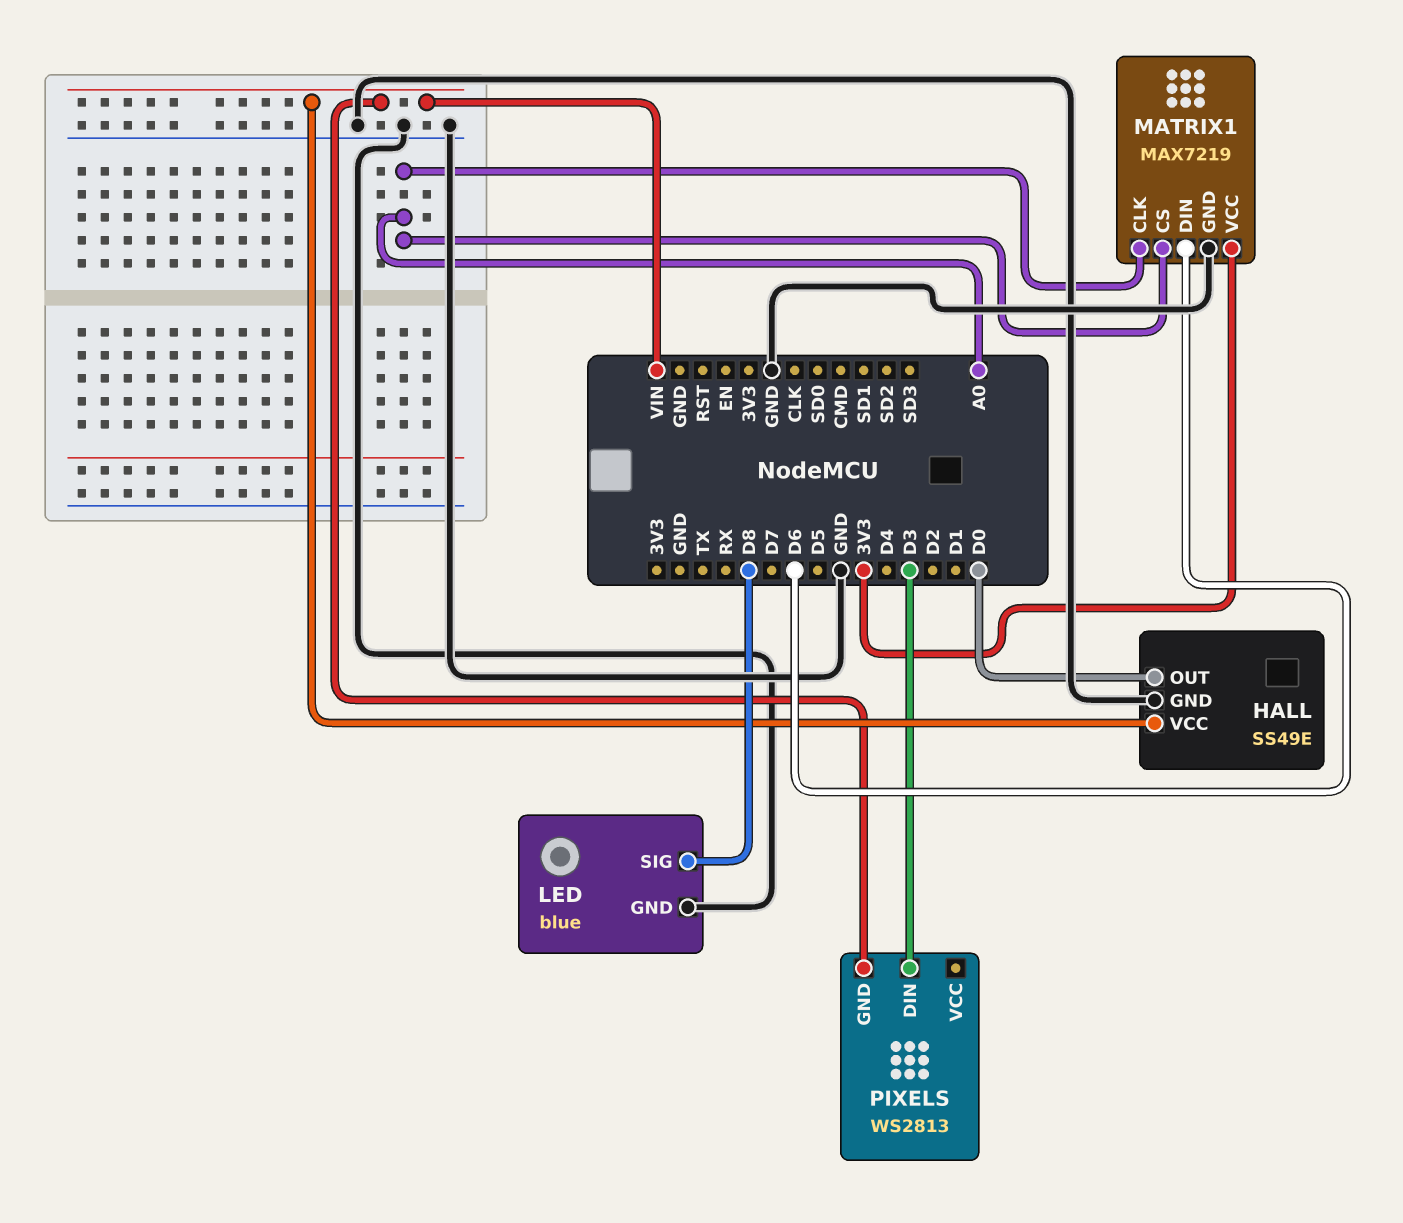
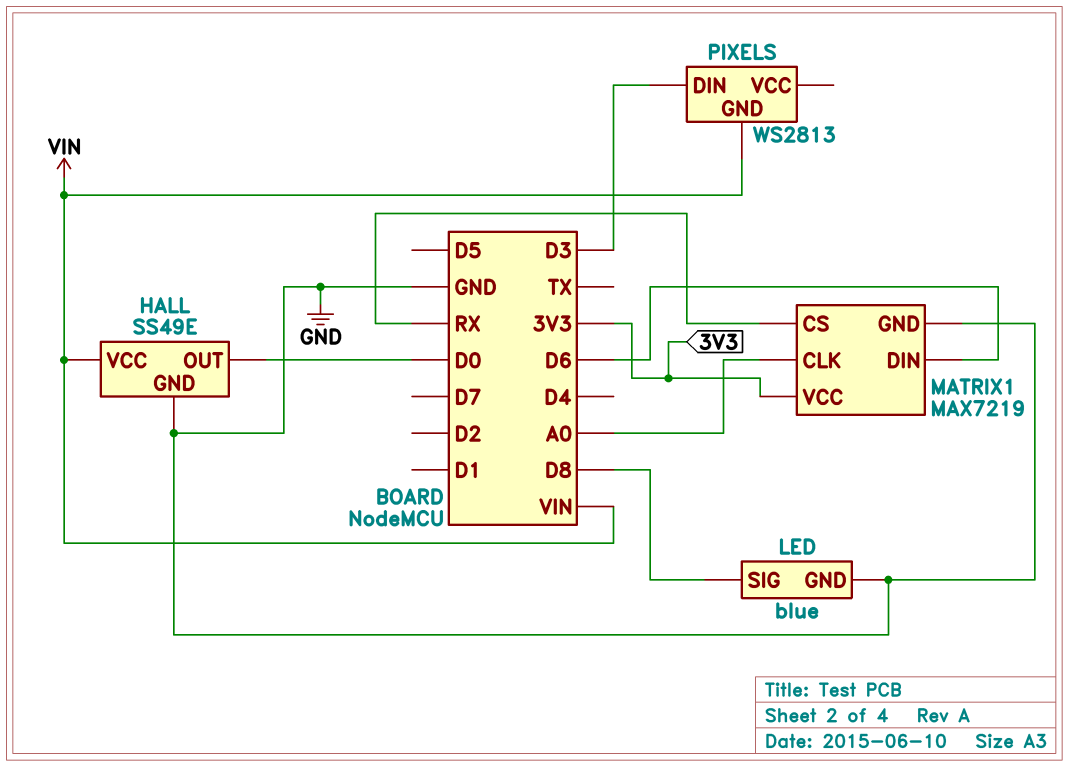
MATRIX1 pin CS: A0 -> RX

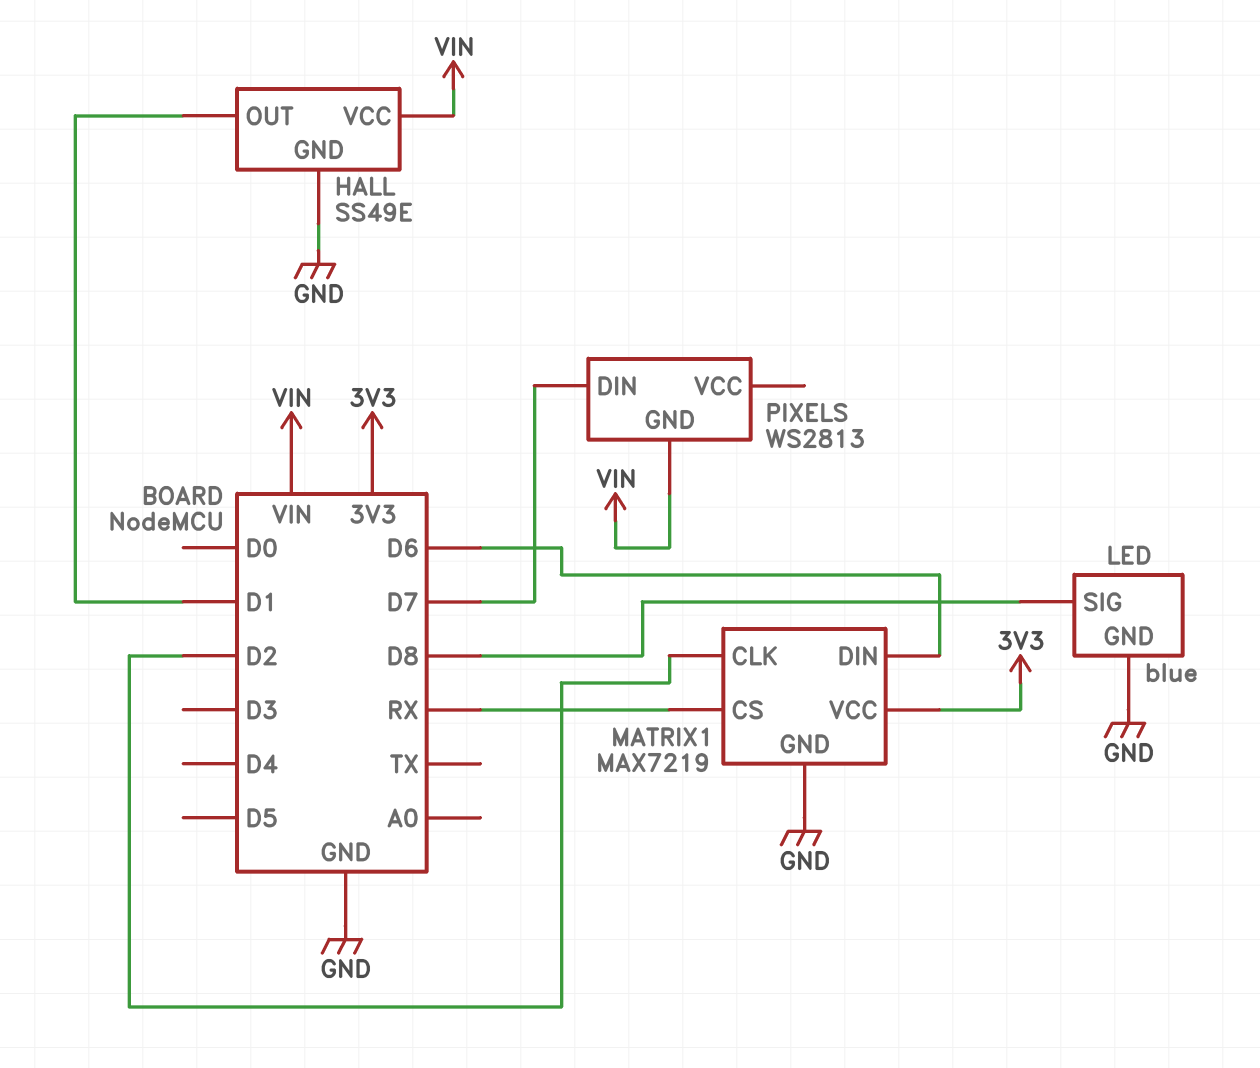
HALL pin OUT: D0 -> D1
MATRIX1 pin CLK: A0 -> D2
PIXELS pin DIN: D3 -> D7

